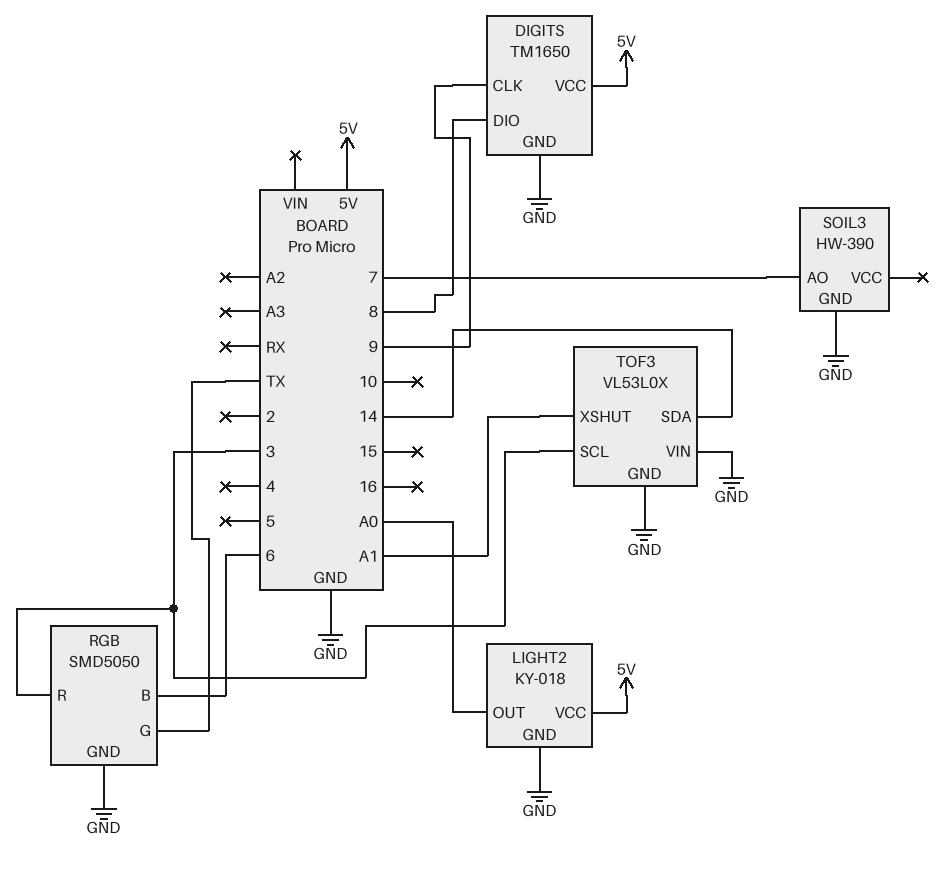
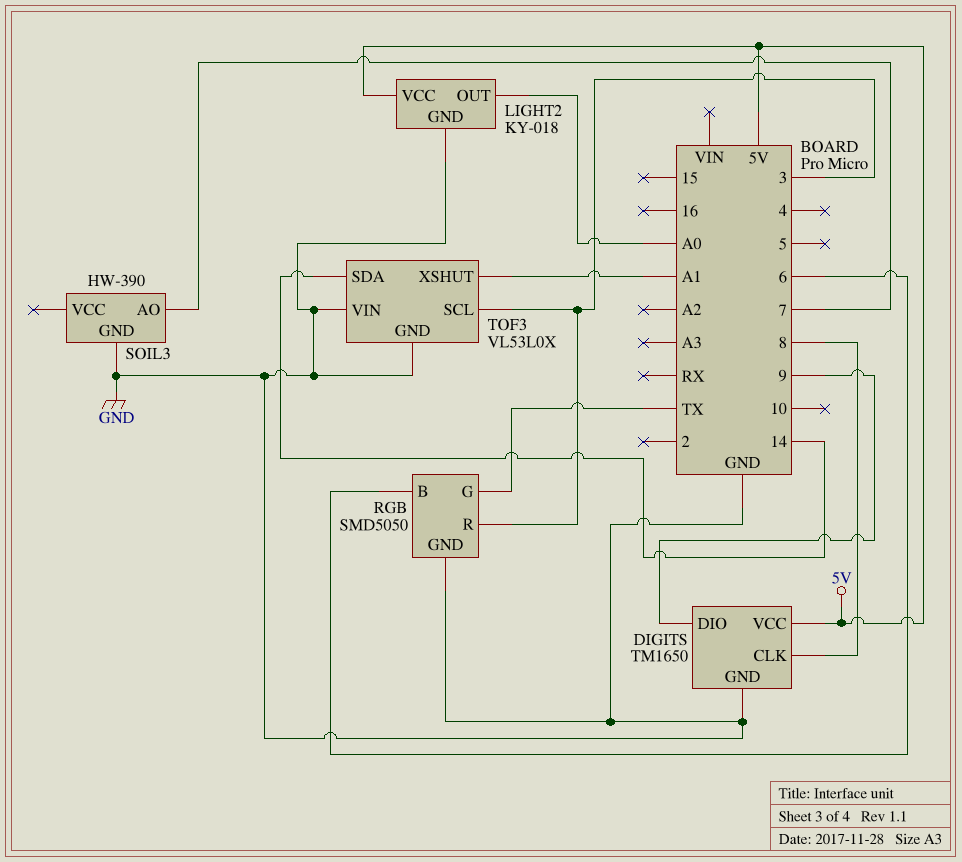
DIGITS pin CLK: 9 -> 8
DIGITS pin DIO: 8 -> 9

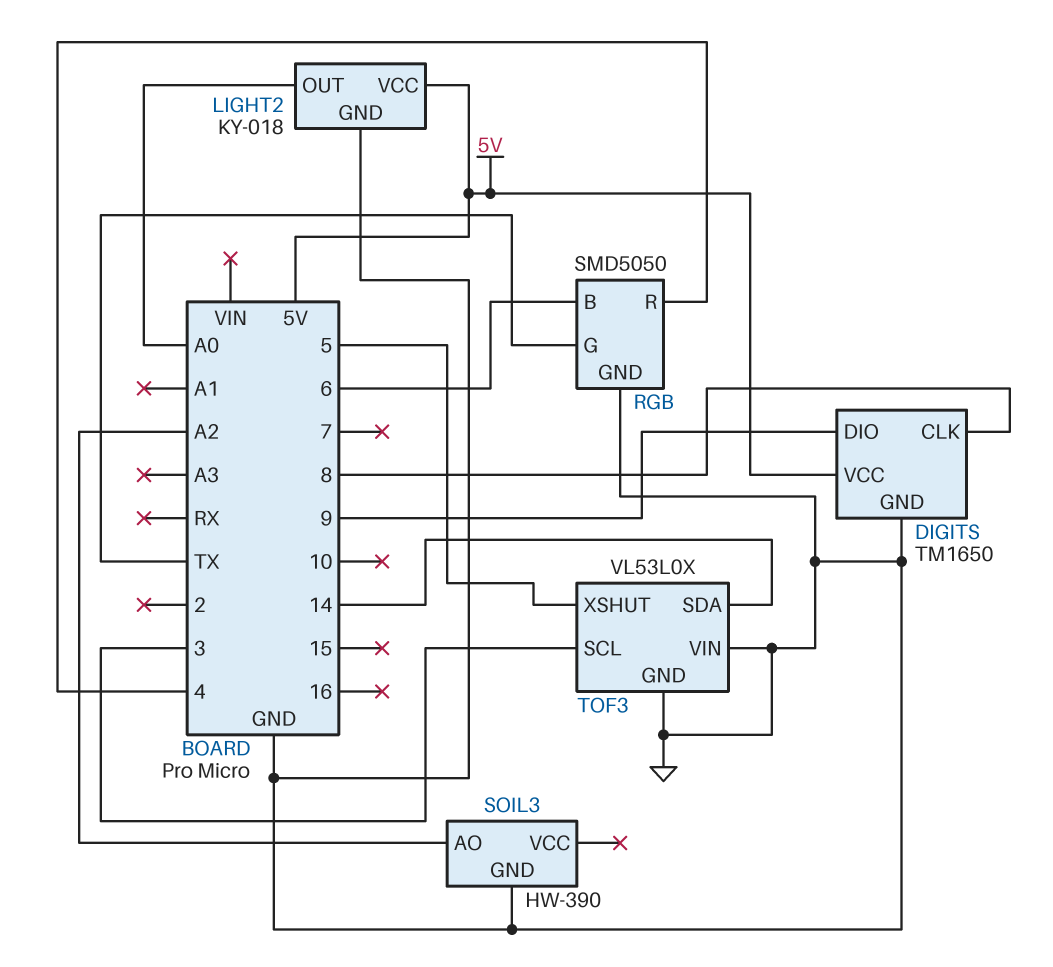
RGB pin R: 3 -> 4
SOIL3 pin AO: 7 -> A2
TOF3 pin XSHUT: A1 -> 5

